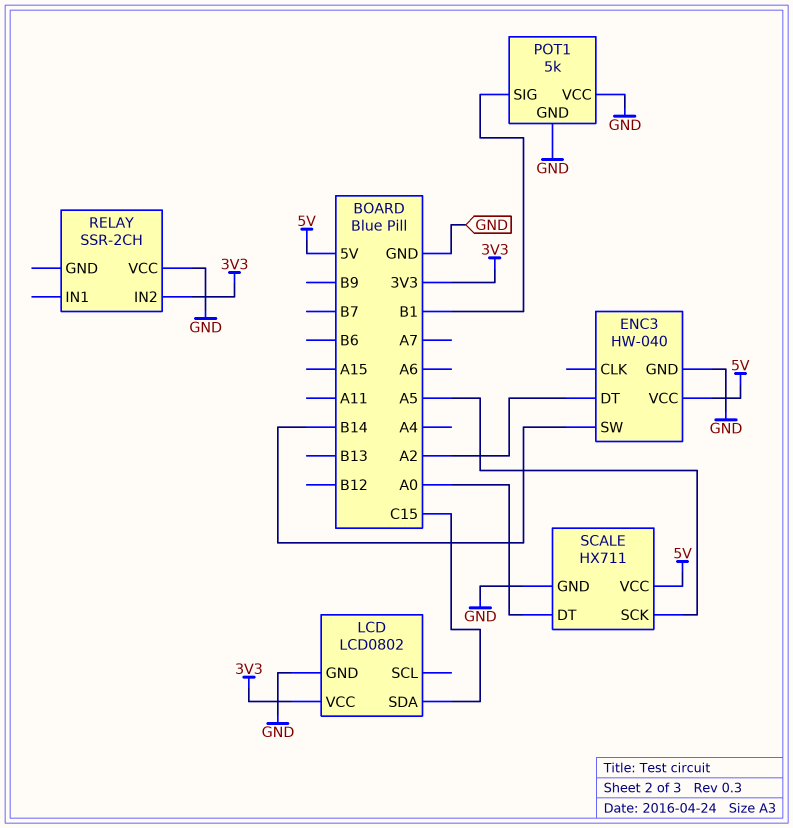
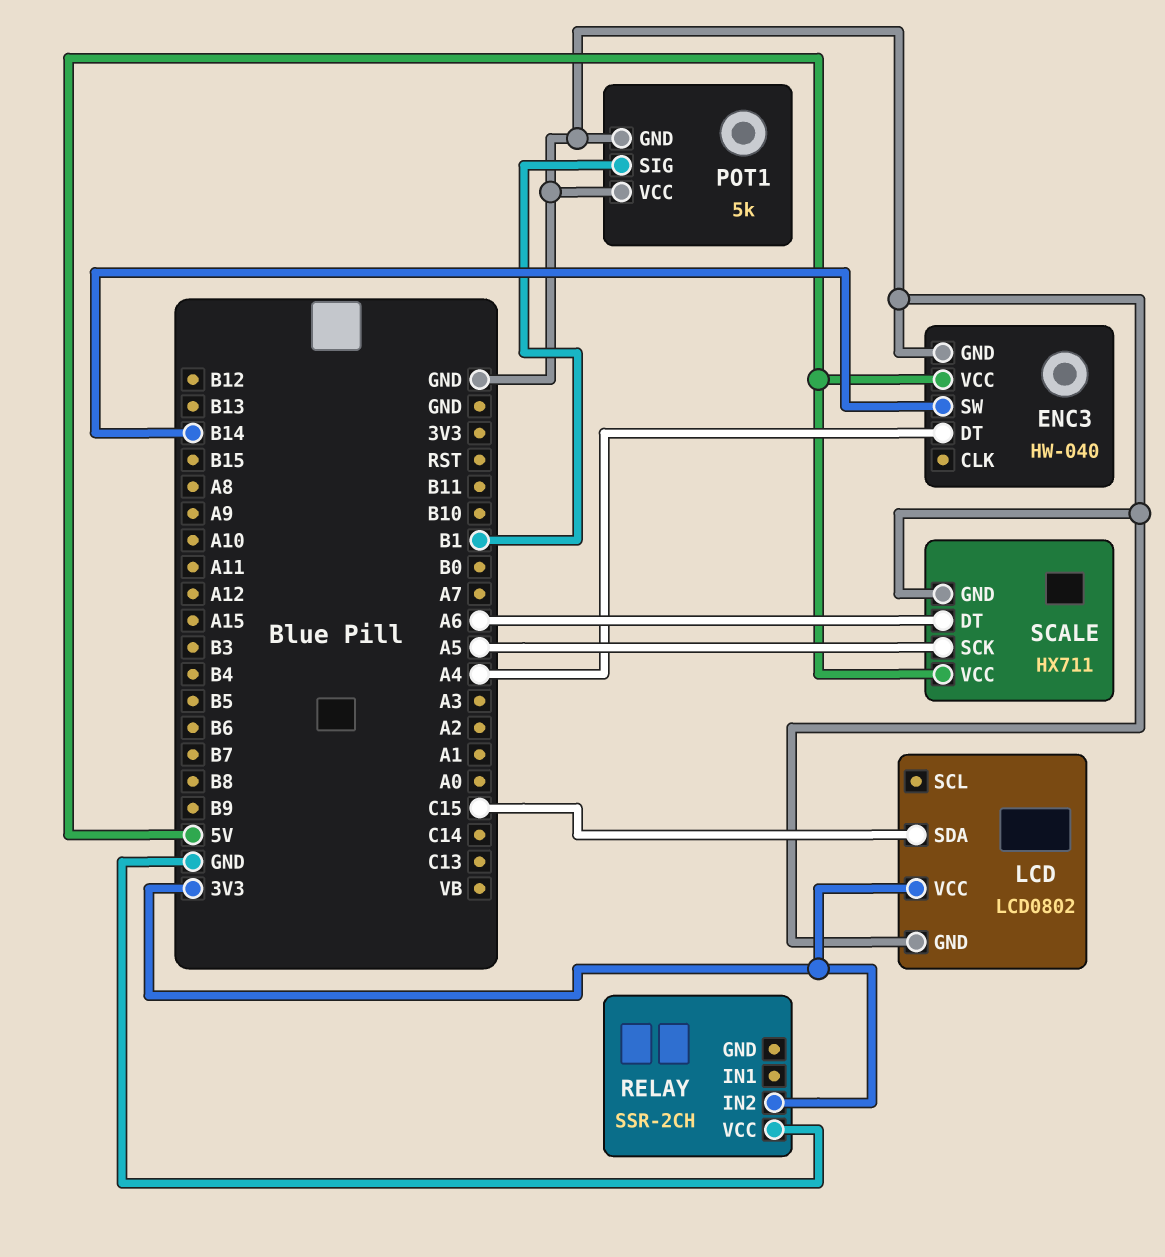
ENC3 pin DT: A2 -> A4
SCALE pin DT: A0 -> A6

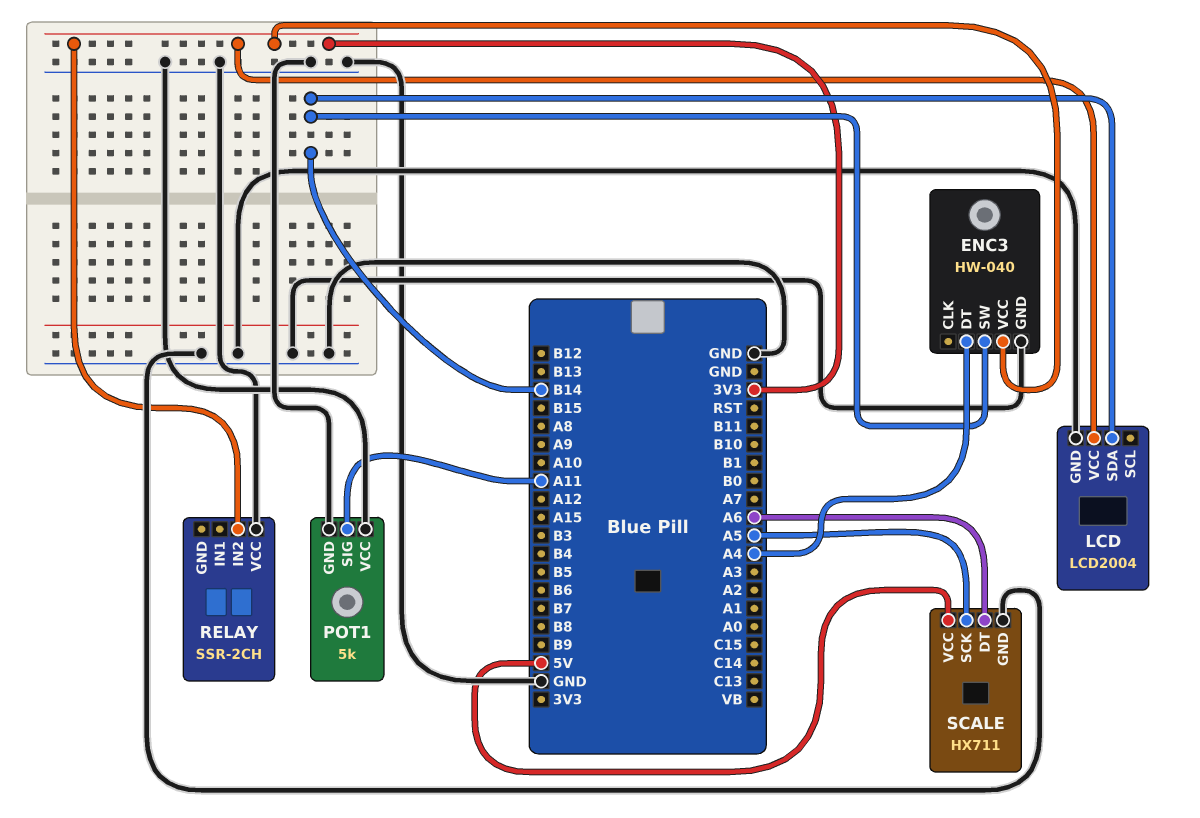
ENC3 pin VCC: 5V -> 3V3
LCD: LCD0802 -> LCD2004
LCD pin SDA: C15 -> B14
POT1 pin SIG: B1 -> A11

